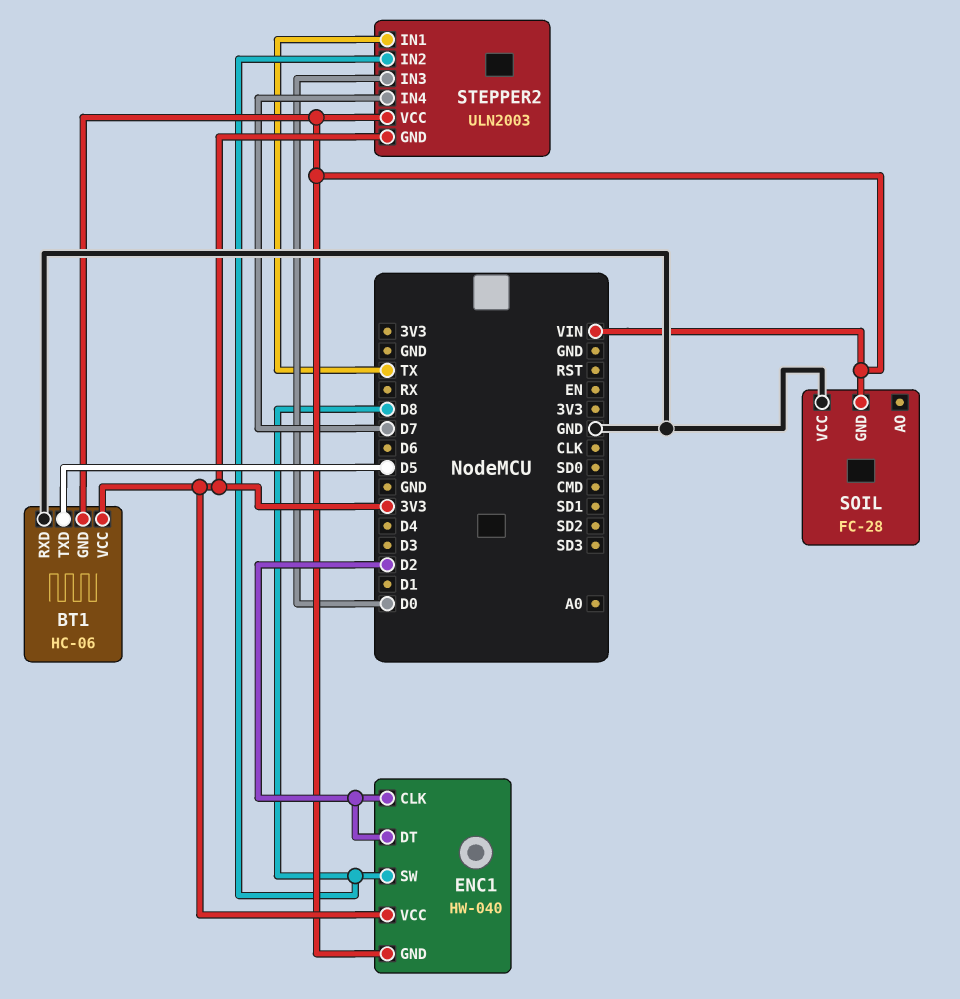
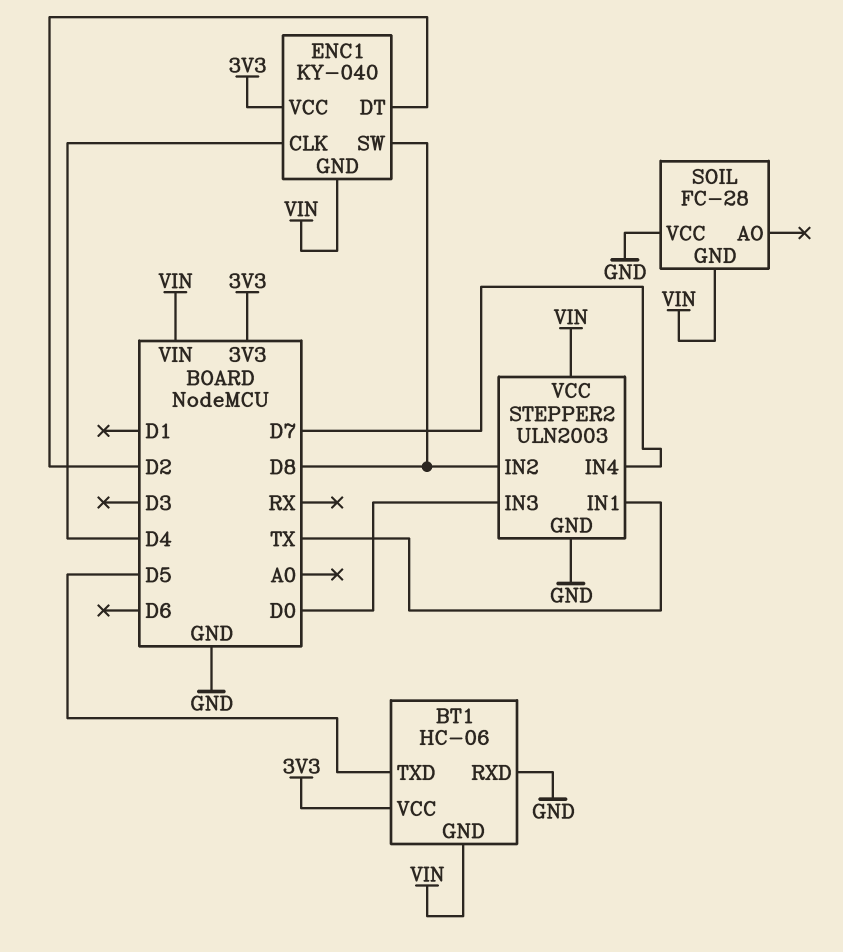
ENC1: HW-040 -> KY-040
ENC1 pin CLK: D2 -> D4
STEPPER2 pin GND: 3V3 -> GND

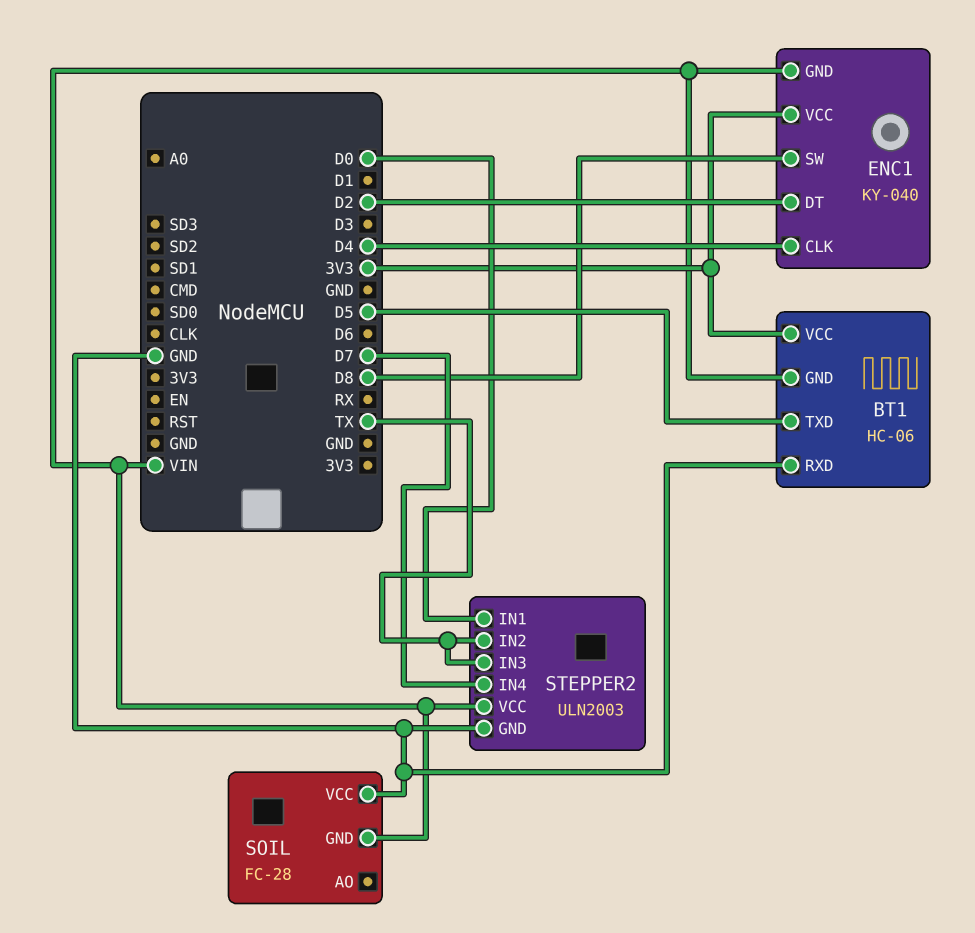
STEPPER2 pin IN1: TX -> D0
STEPPER2 pin IN2: D8 -> TX
STEPPER2 pin IN3: D0 -> TX

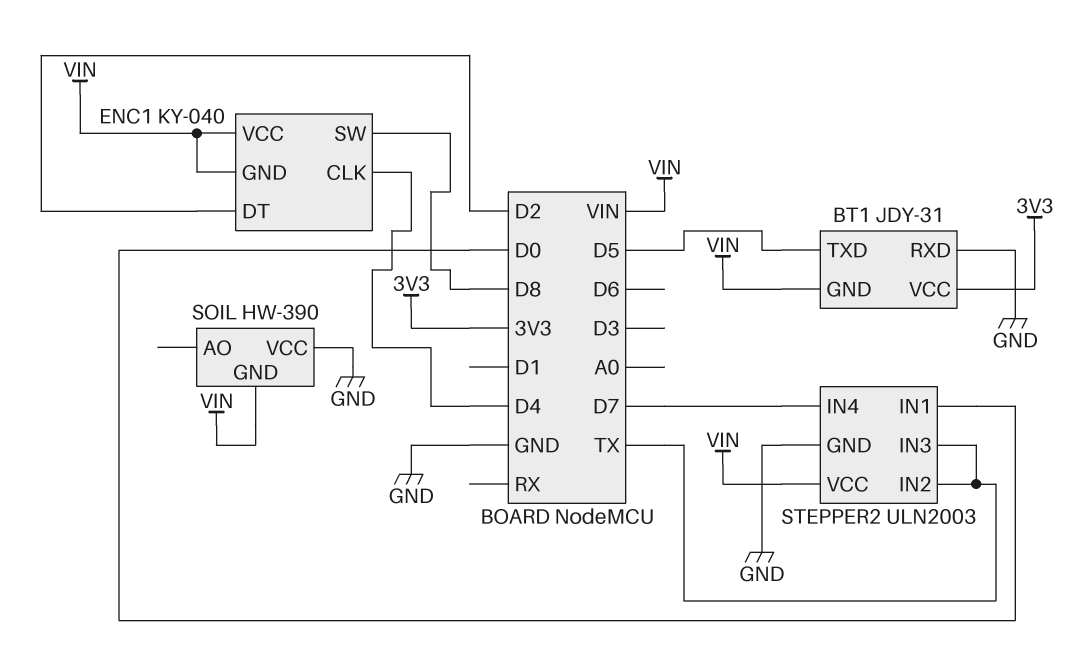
BT1: HC-06 -> JDY-31
ENC1 pin VCC: 3V3 -> VIN
SOIL: FC-28 -> HW-390

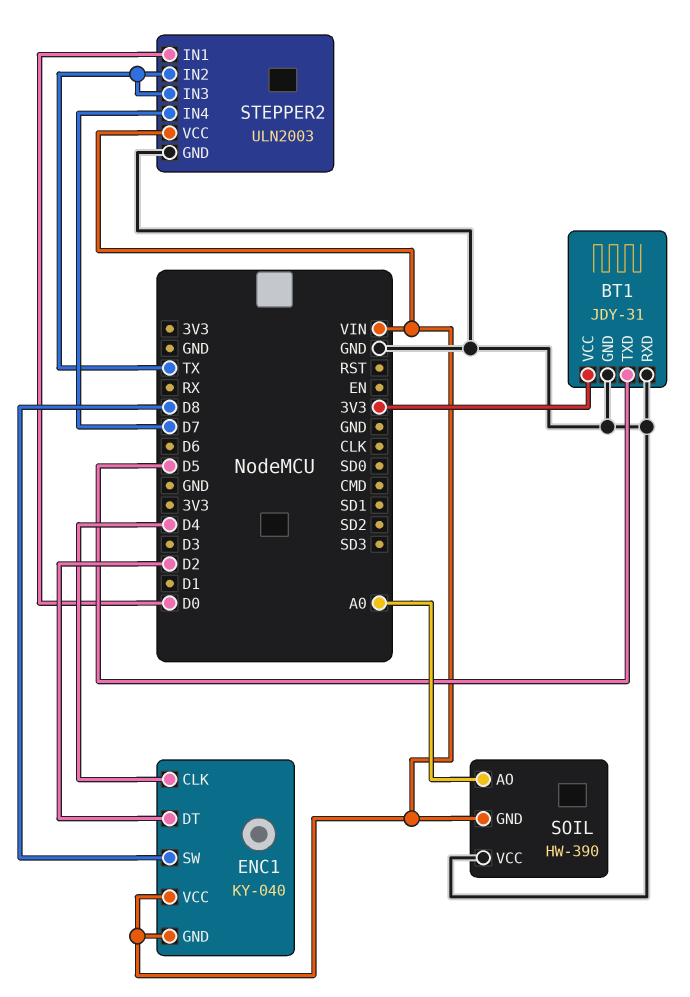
BT1 pin GND: VIN -> GND
SOIL pin AO: none -> A0

